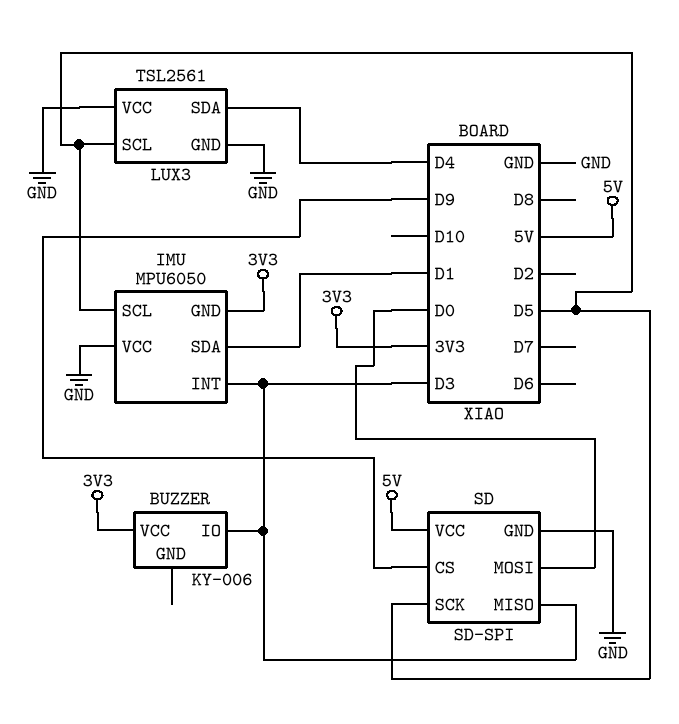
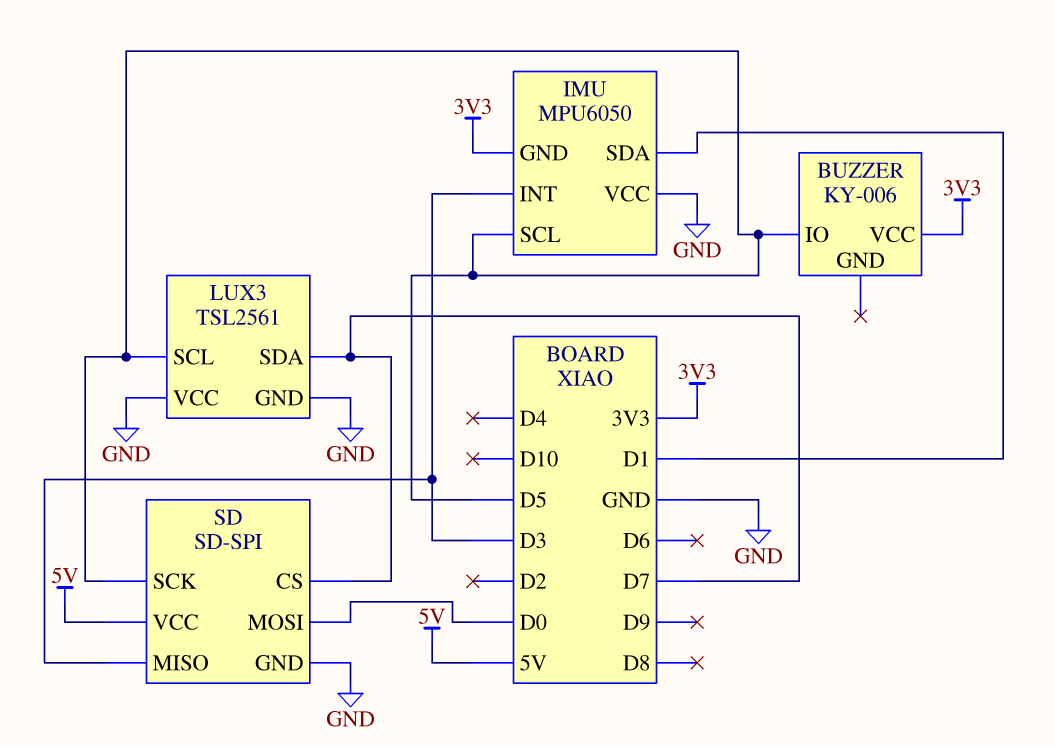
BUZZER pin IO: D3 -> D5
LUX3 pin SDA: D4 -> D7
SD pin CS: D9 -> D7

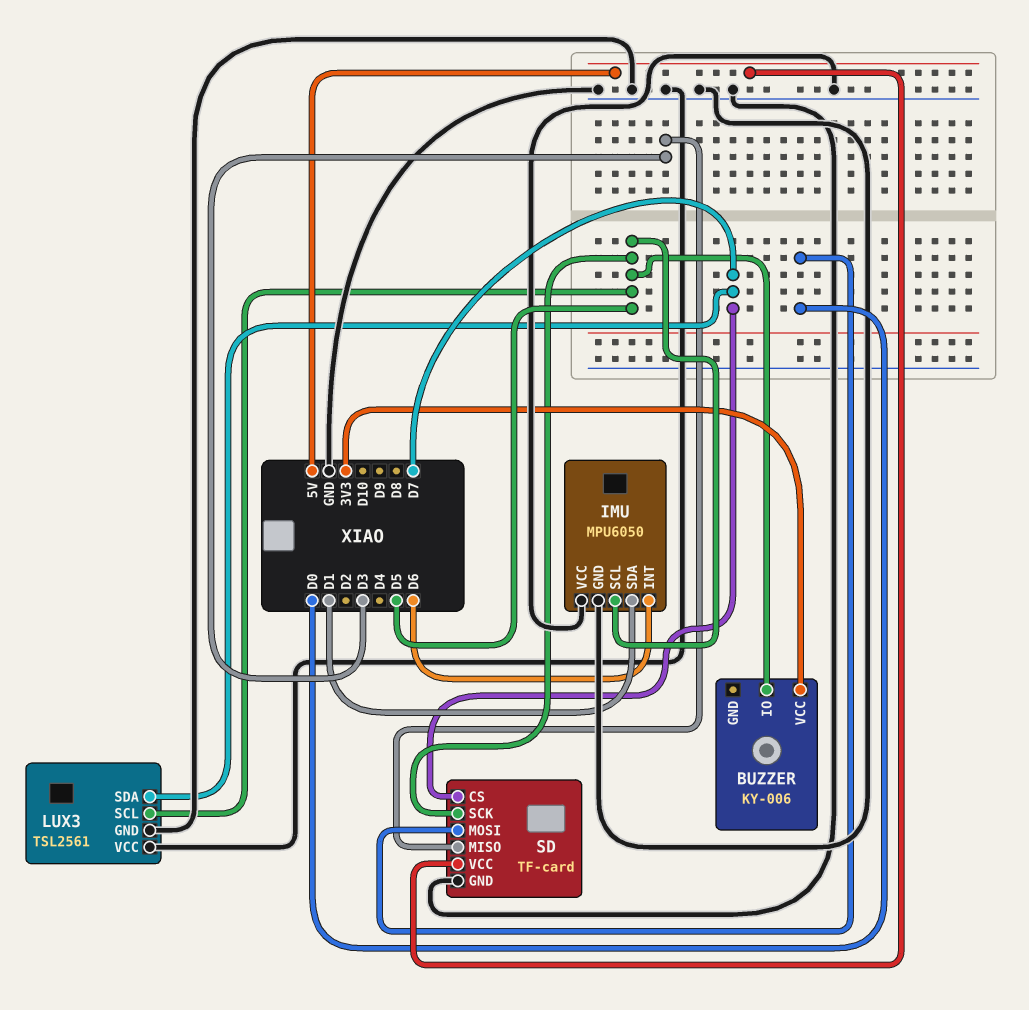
IMU pin GND: 3V3 -> GND
IMU pin INT: D3 -> D6
SD: SD-SPI -> TF-card

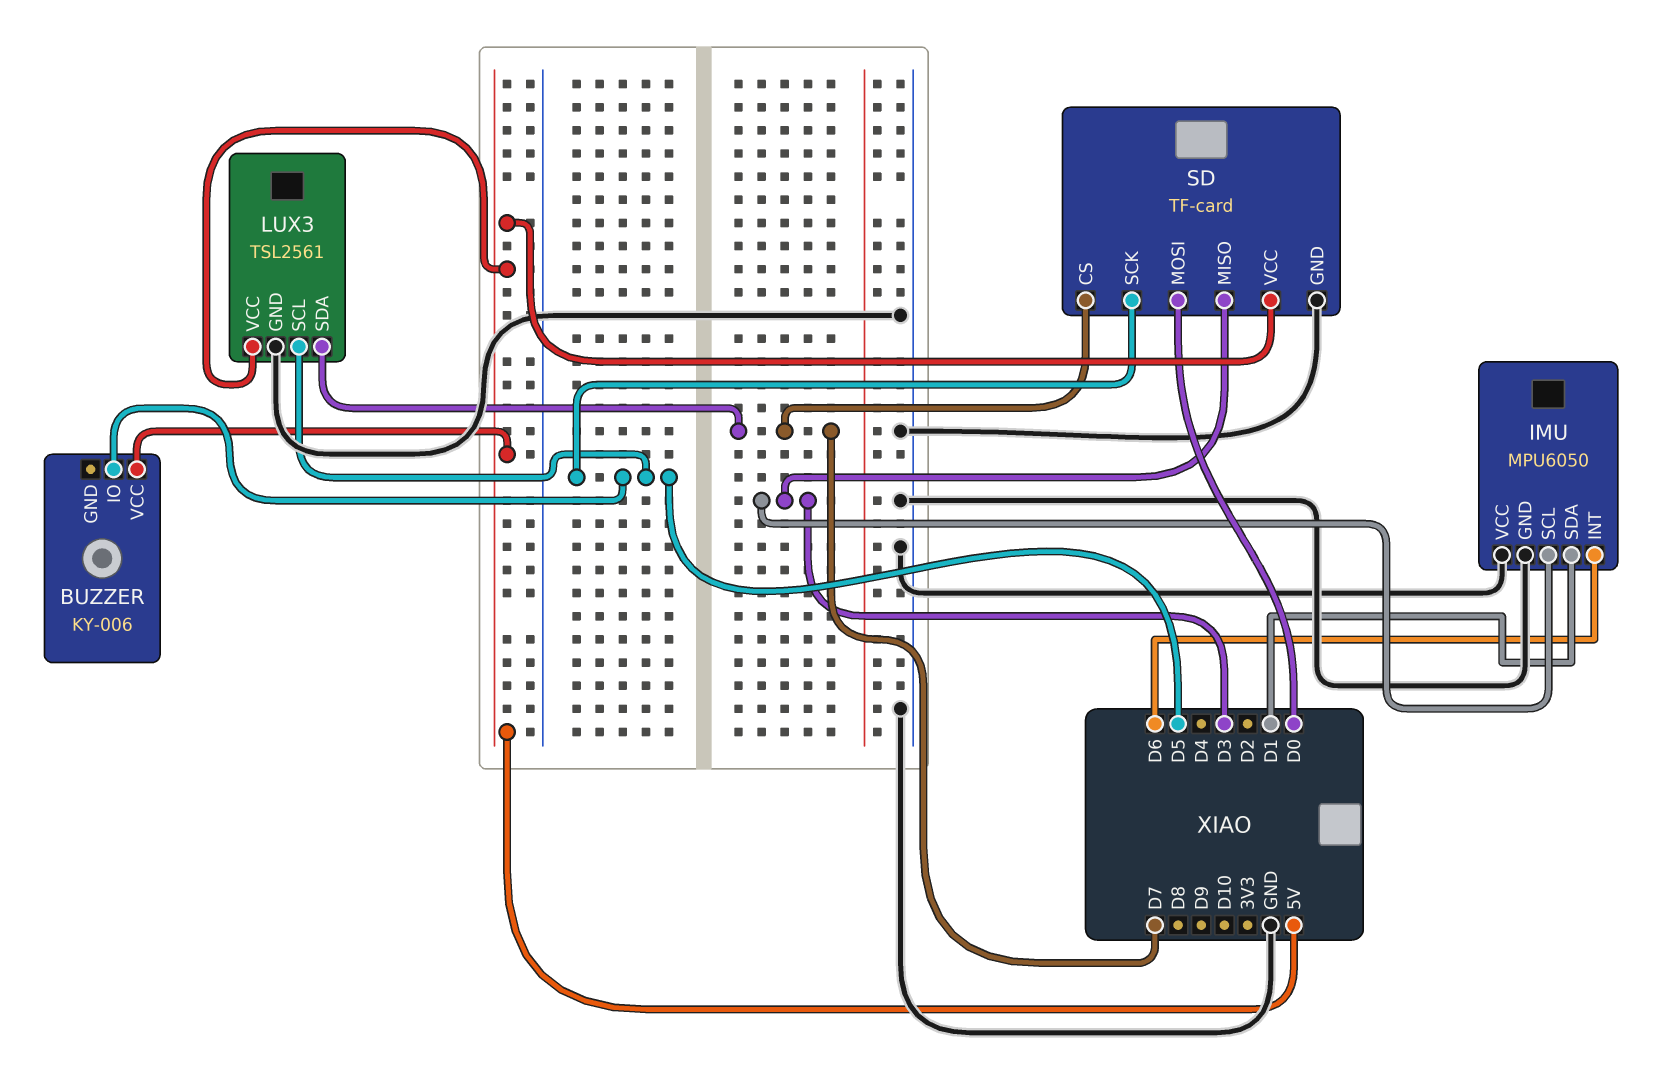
BUZZER pin VCC: 3V3 -> 5V
IMU pin SCL: D5 -> D3
LUX3 pin VCC: GND -> 5V

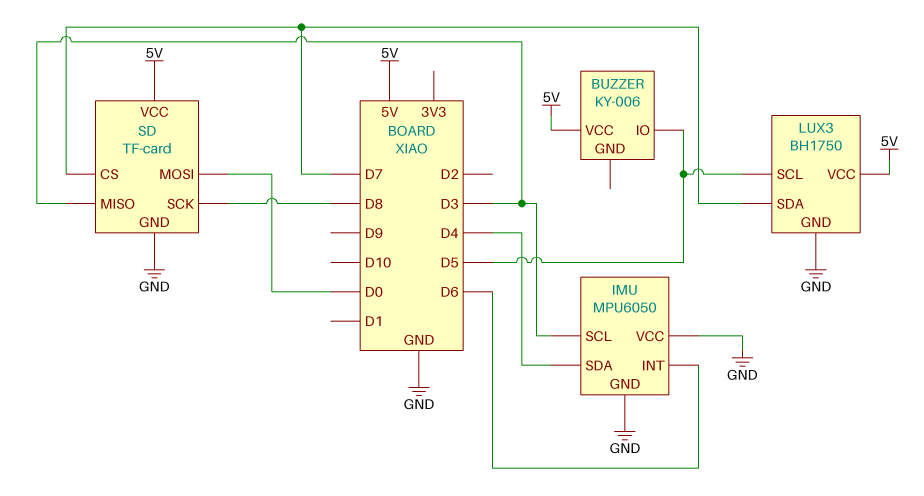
IMU pin SDA: D1 -> D4
LUX3: TSL2561 -> BH1750
SD pin SCK: D5 -> D8

